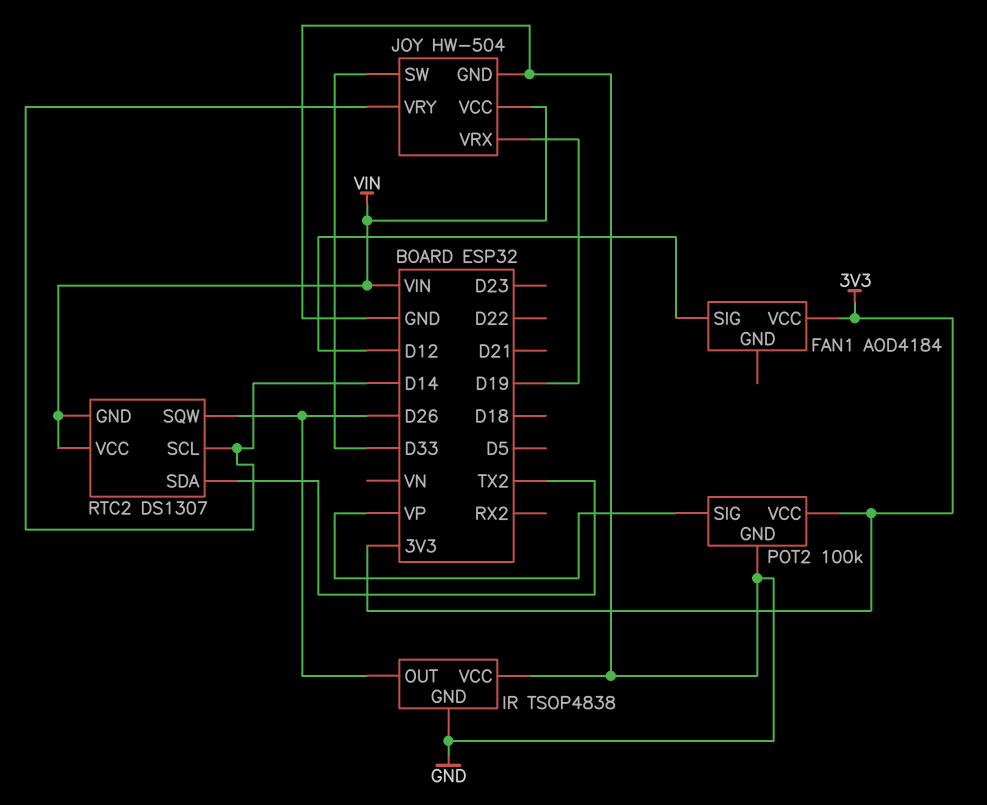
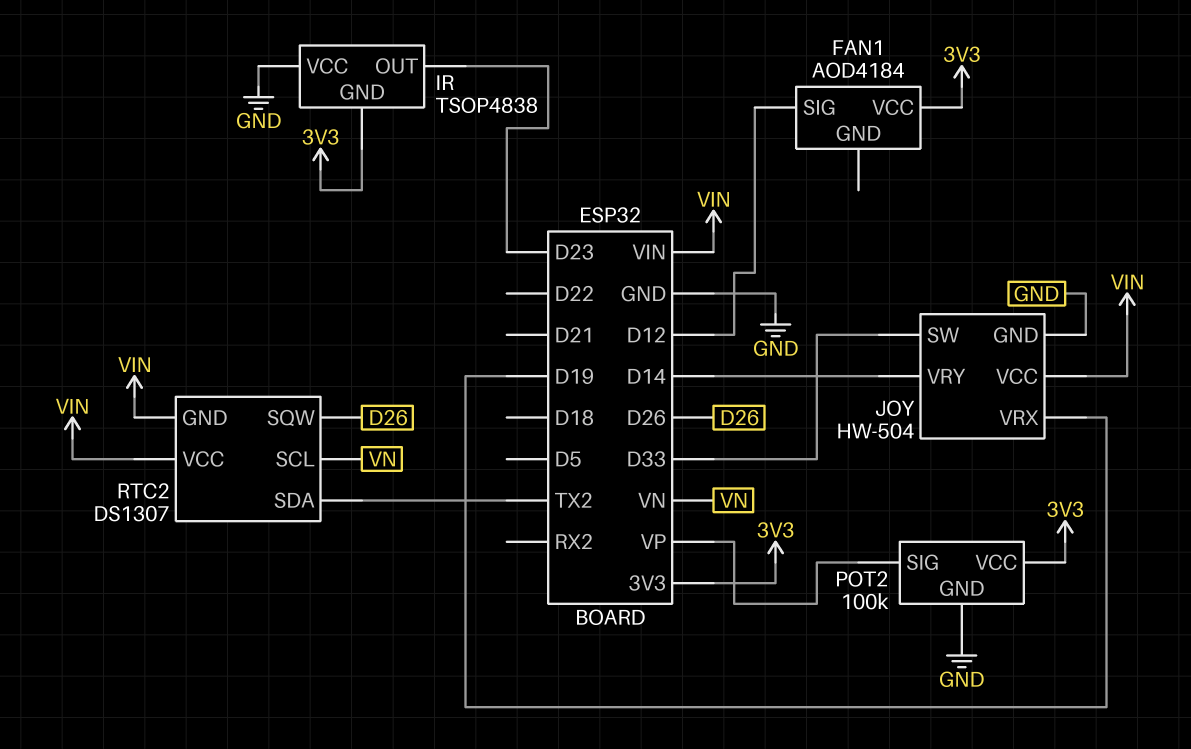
IR pin GND: GND -> 3V3
IR pin OUT: D26 -> D23
RTC2 pin SCL: D14 -> VN

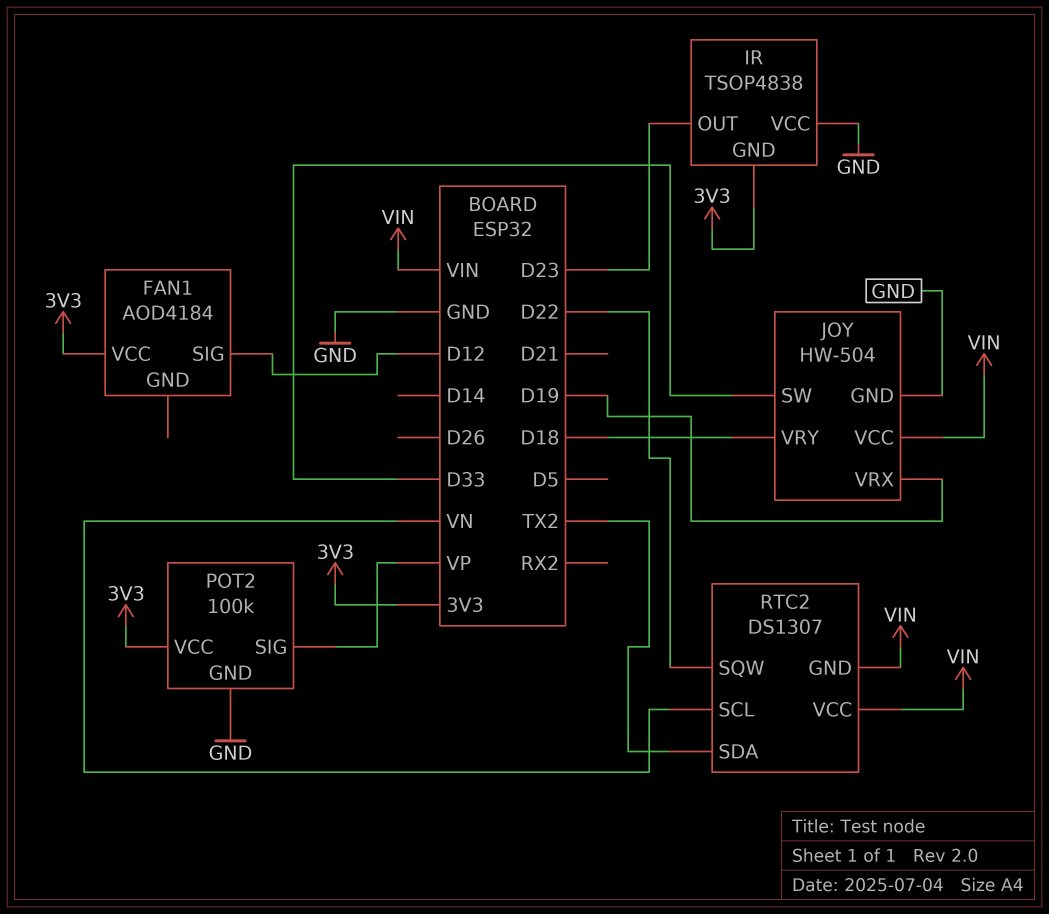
JOY pin VRY: D14 -> D18
RTC2 pin SQW: D26 -> D22

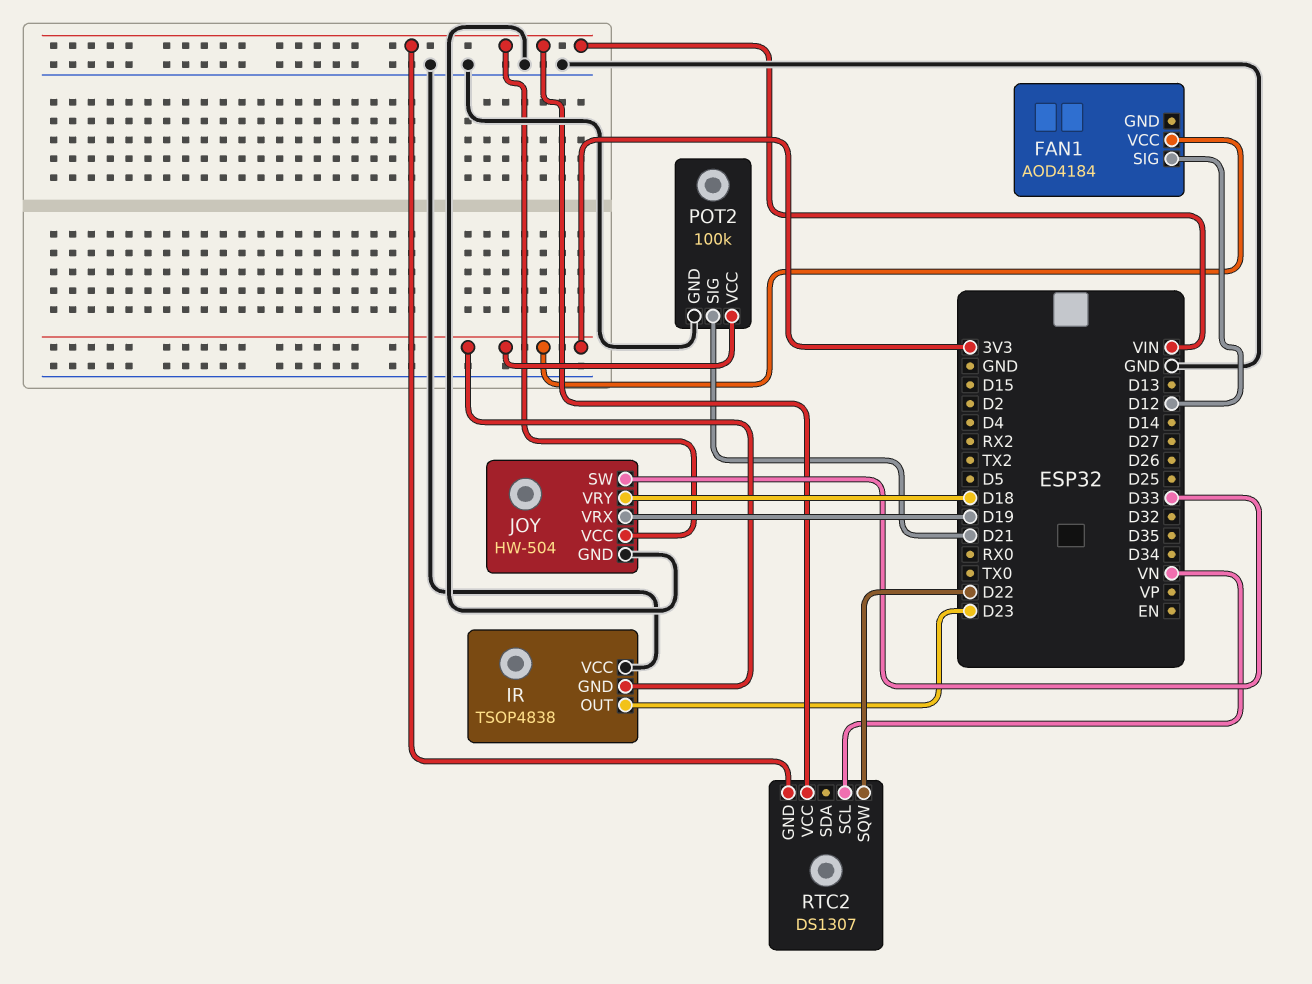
POT2 pin SIG: VP -> D21
RTC2 pin SDA: TX2 -> none

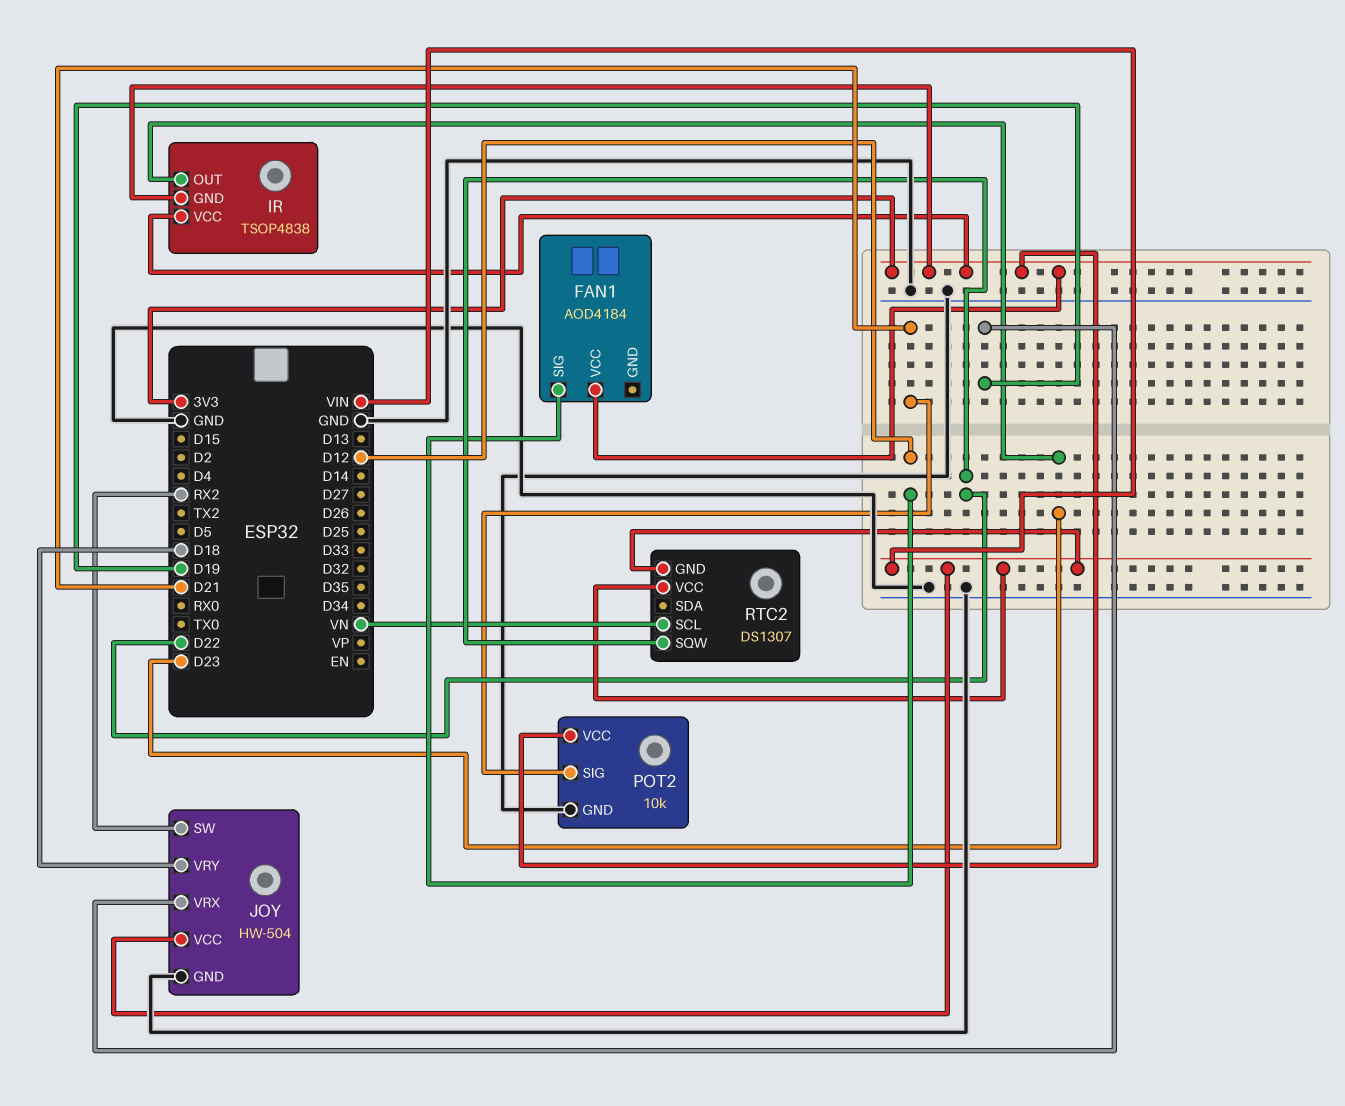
IR pin VCC: GND -> 3V3
JOY pin SW: D33 -> RX2
POT2: 100k -> 10k

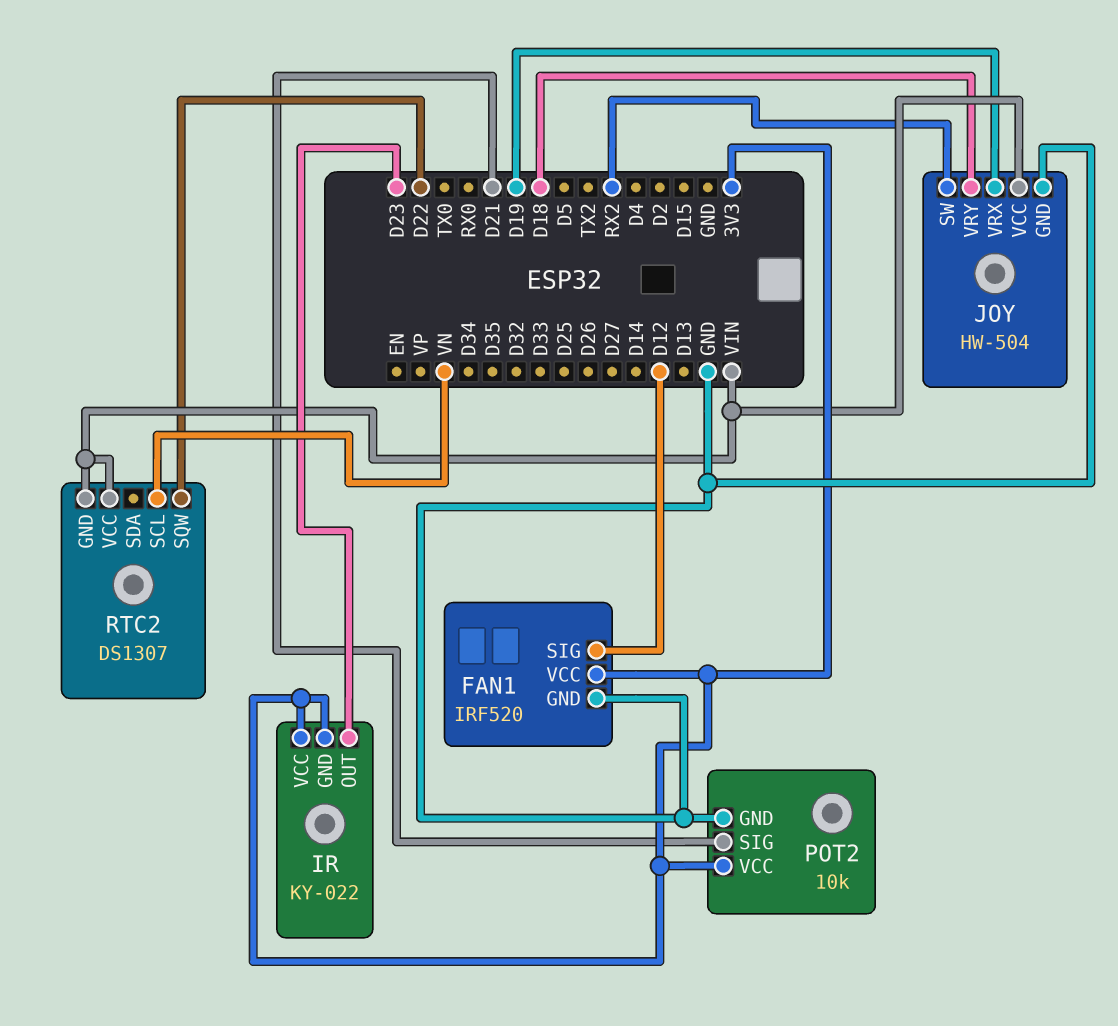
FAN1: AOD4184 -> IRF520
FAN1 pin GND: none -> GND
IR: TSOP4838 -> KY-022

